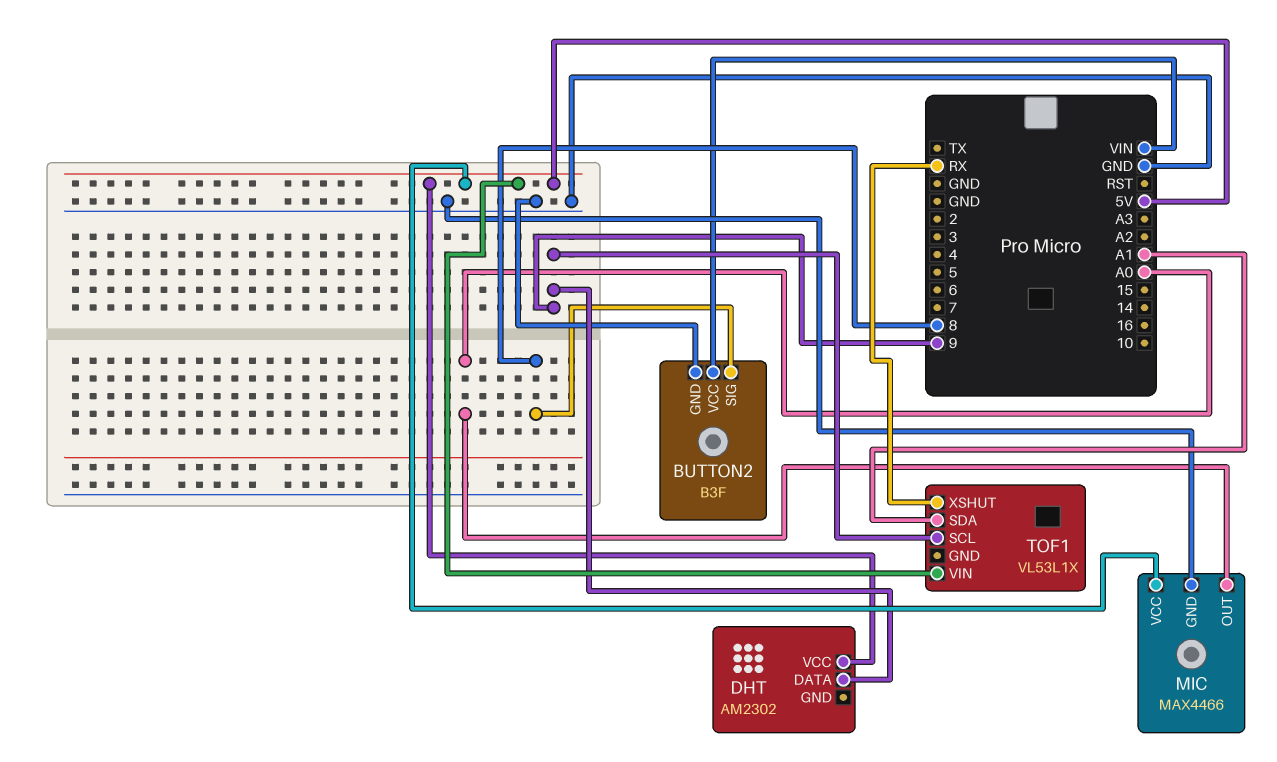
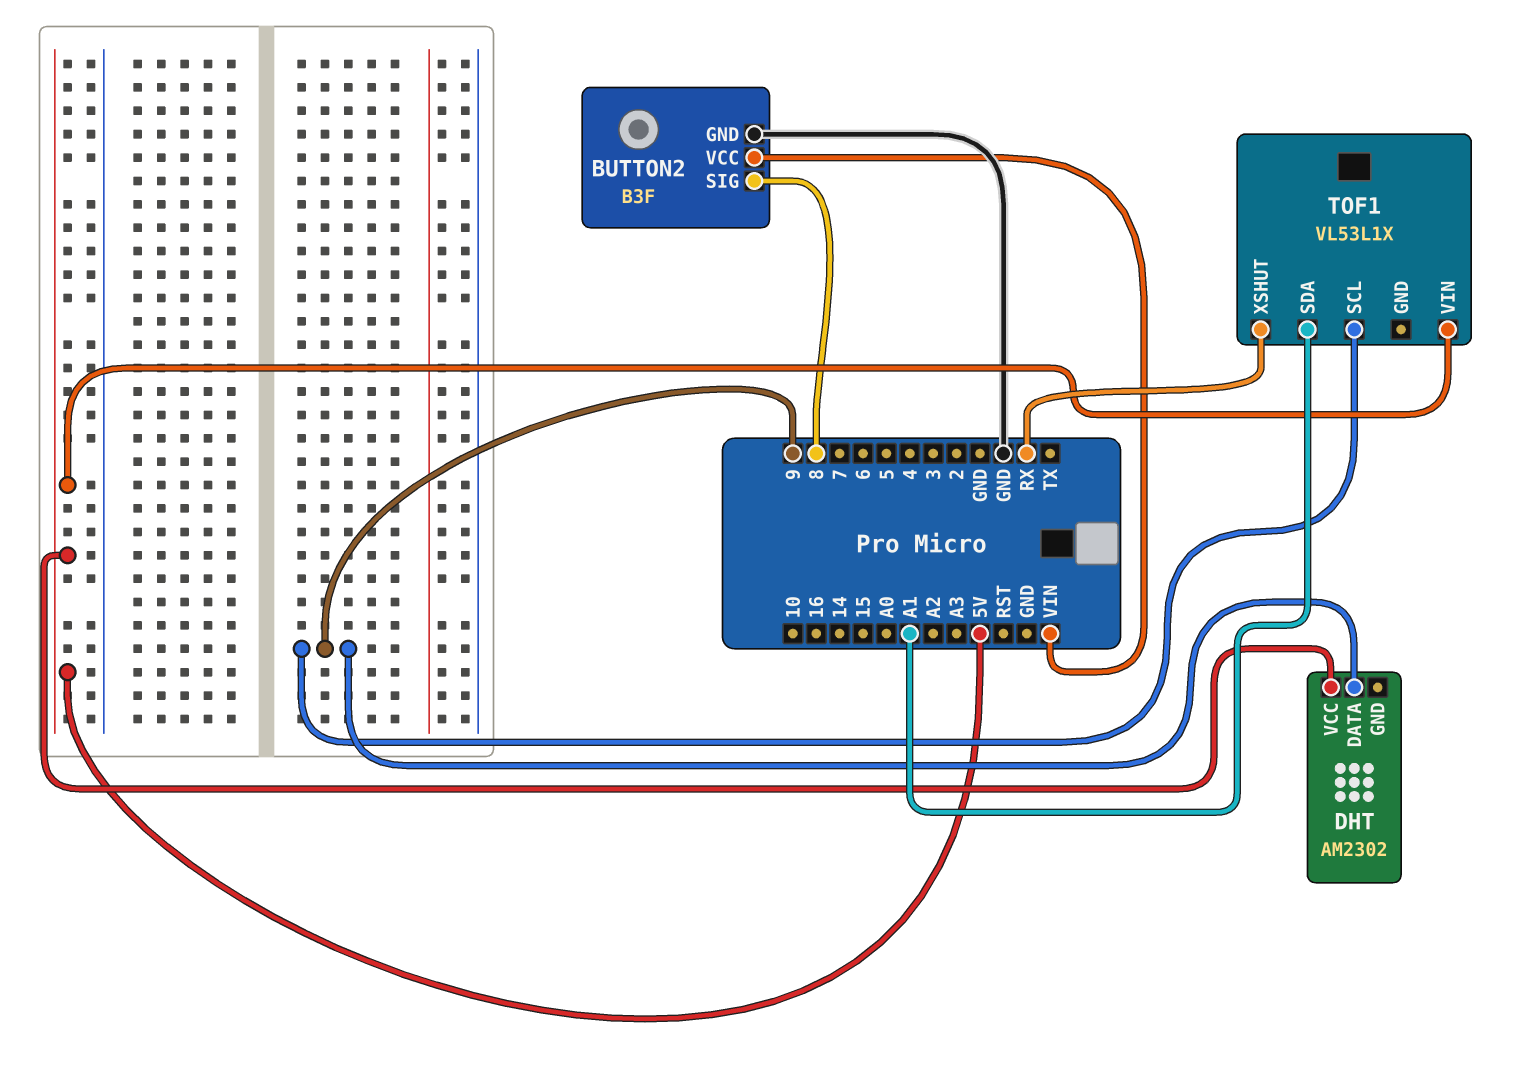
MIC: MAX4466 -> none
MIC pin GND: GND -> none
MIC pin OUT: A0 -> none
MIC pin VCC: 5V -> none

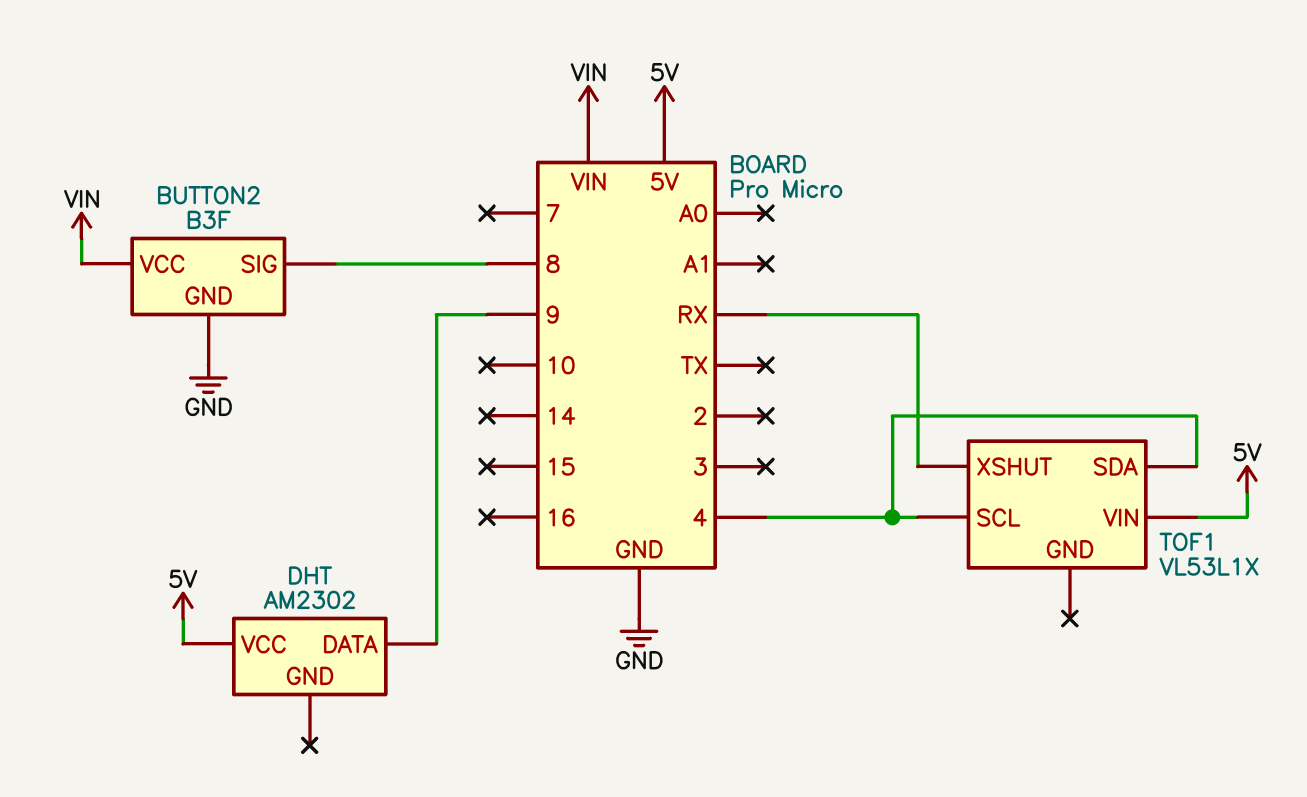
TOF1 pin SCL: 9 -> 4
TOF1 pin SDA: A1 -> 4

